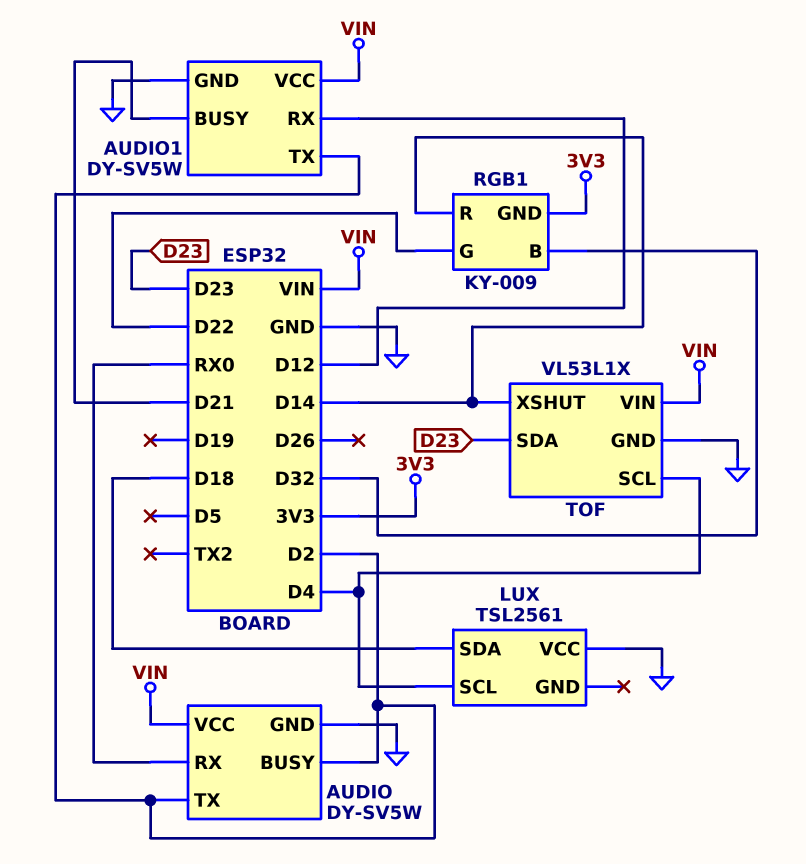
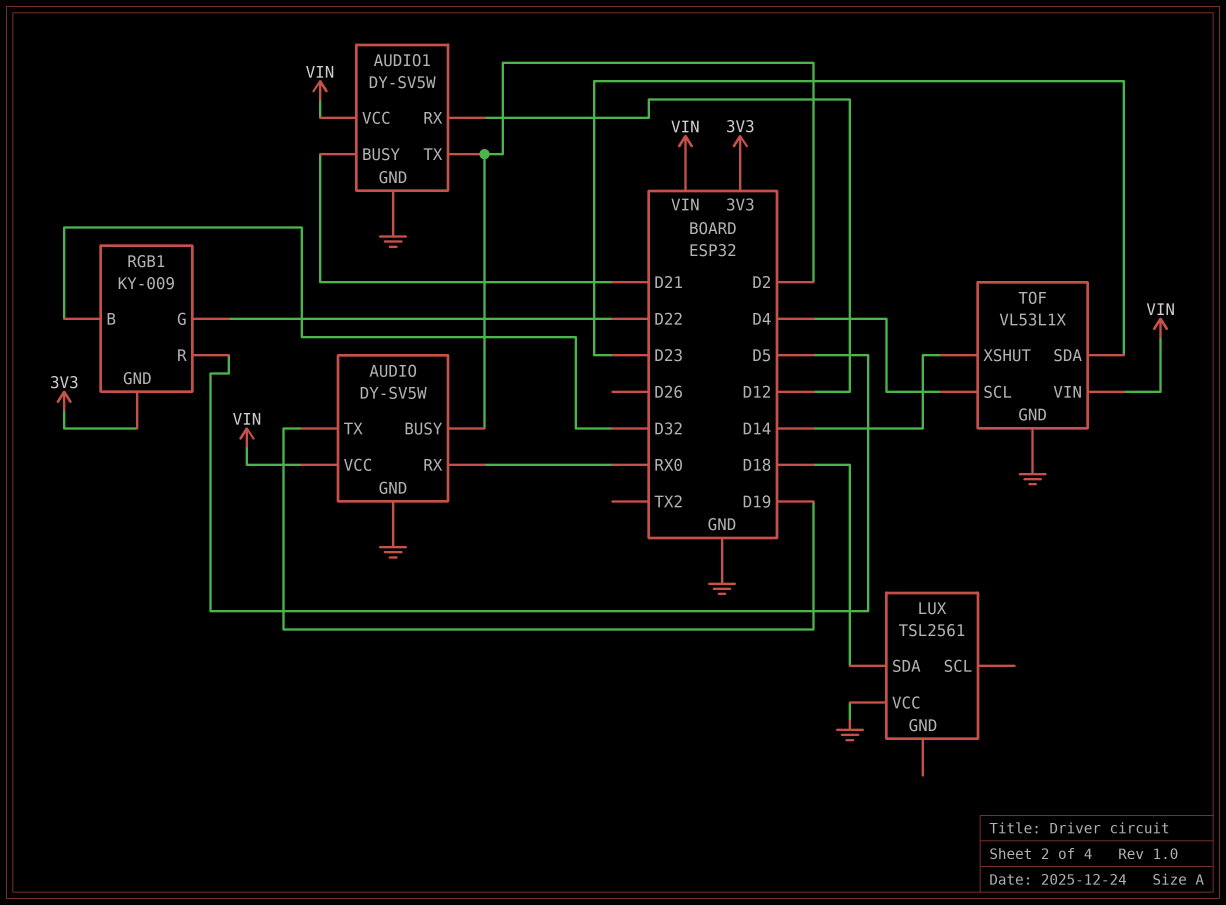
AUDIO pin TX: D2 -> D19
LUX pin SCL: D4 -> none
RGB1 pin R: D14 -> D5

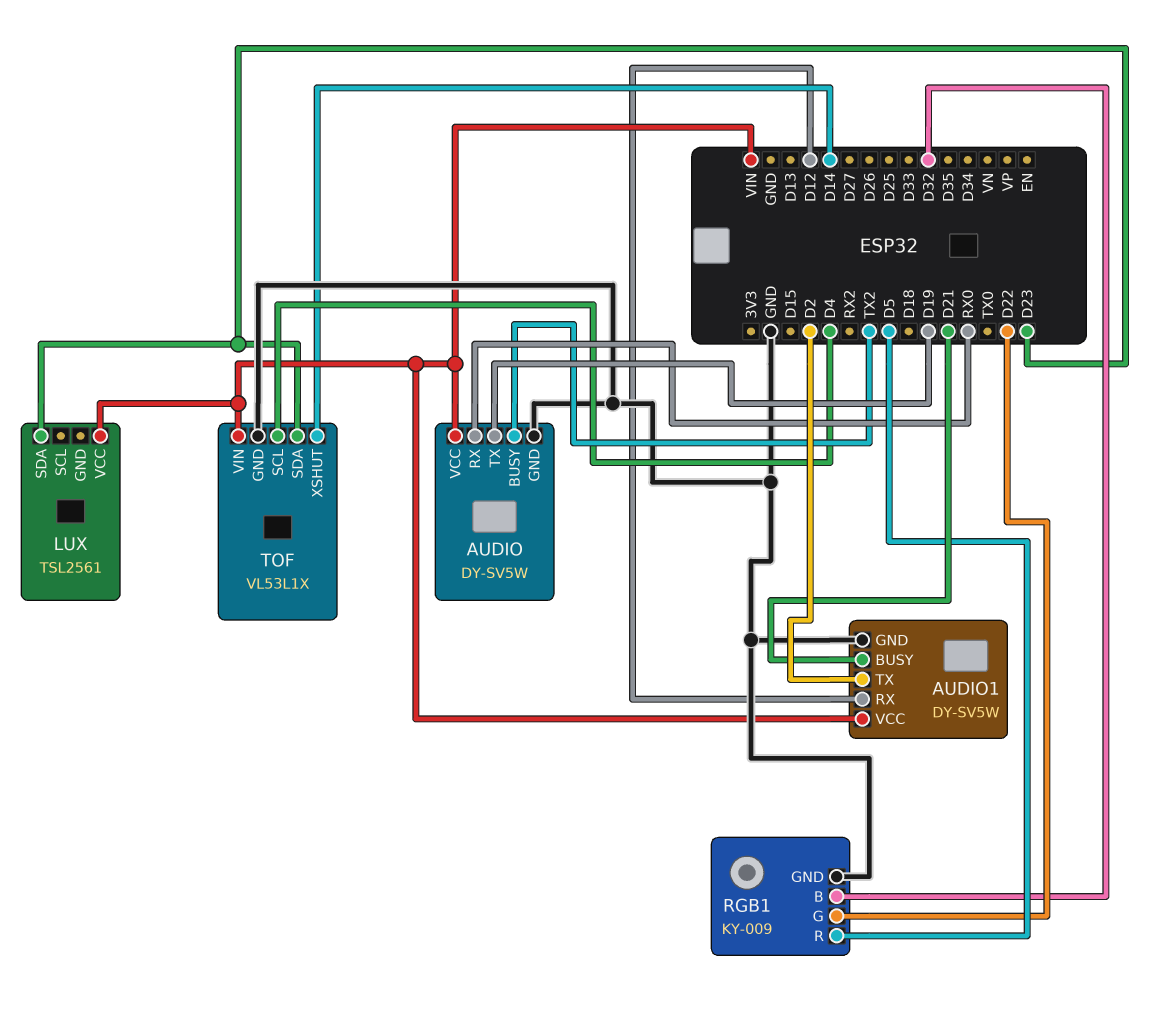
AUDIO pin BUSY: D2 -> TX2
LUX pin SDA: D18 -> D23
LUX pin VCC: GND -> VIN
RGB1 pin GND: 3V3 -> GND

